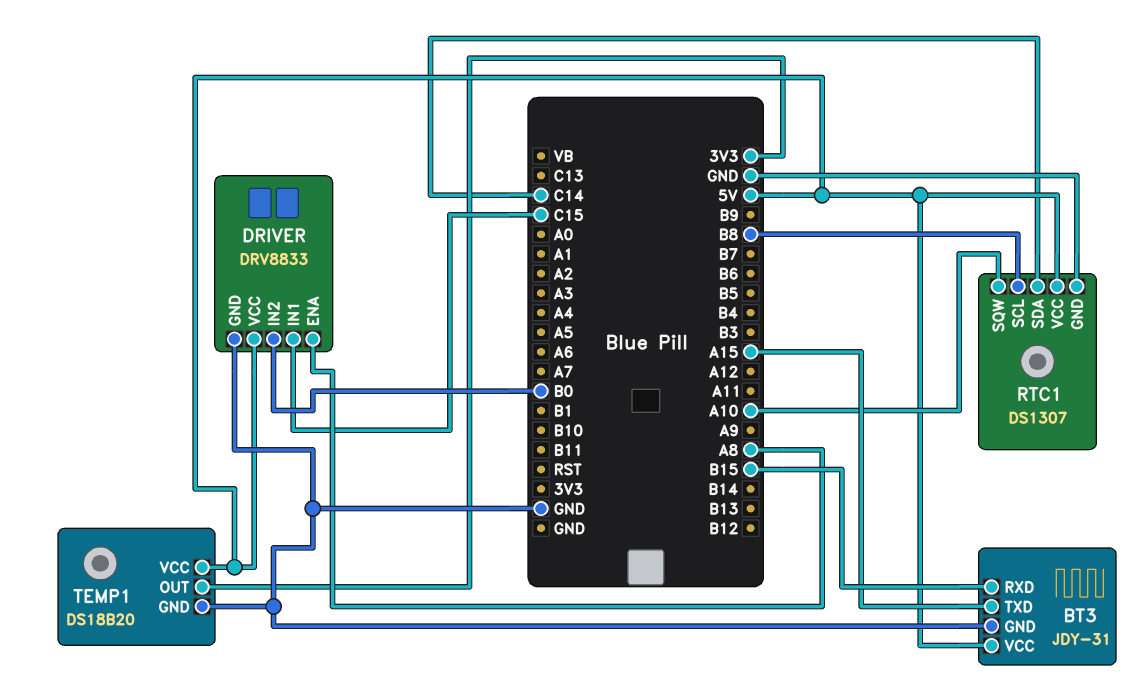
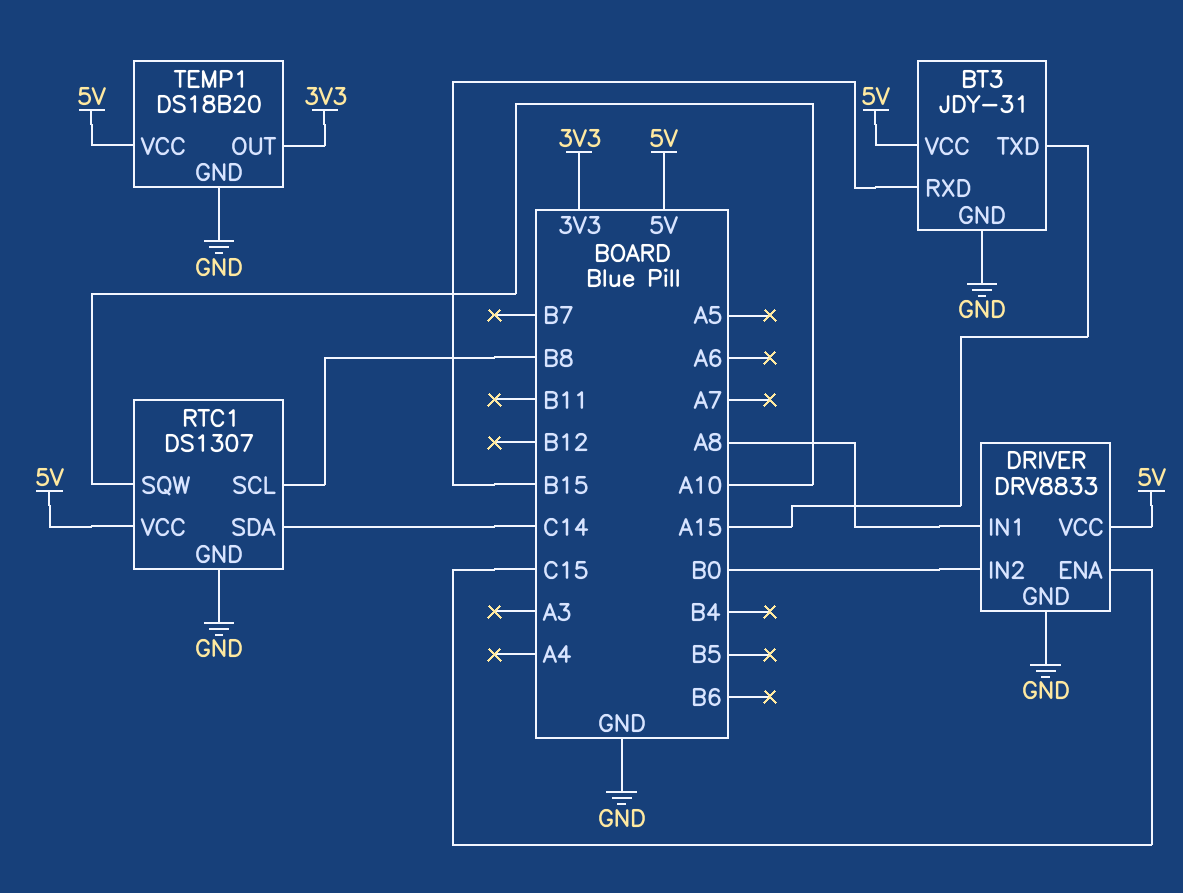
DRIVER pin ENA: A8 -> C15
DRIVER pin IN1: C15 -> A8

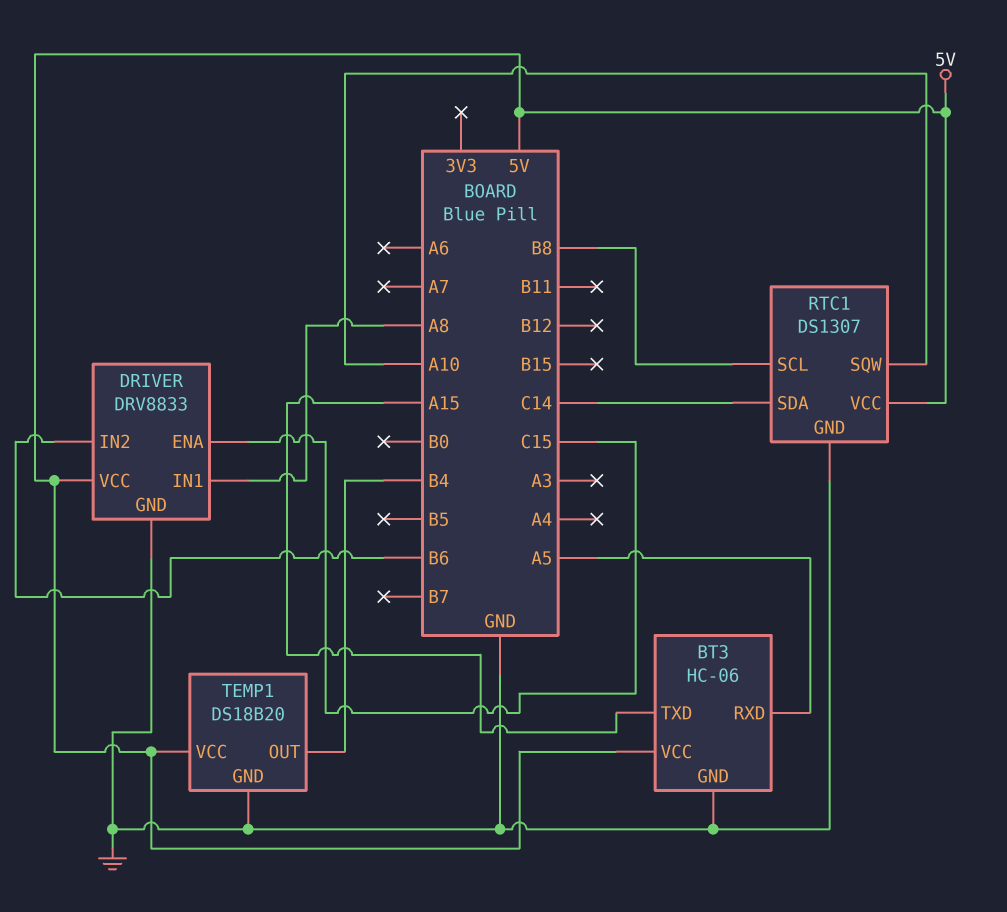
BT3: JDY-31 -> HC-06
BT3 pin RXD: B15 -> A5
DRIVER pin IN2: B0 -> B6
TEMP1 pin OUT: 3V3 -> B4

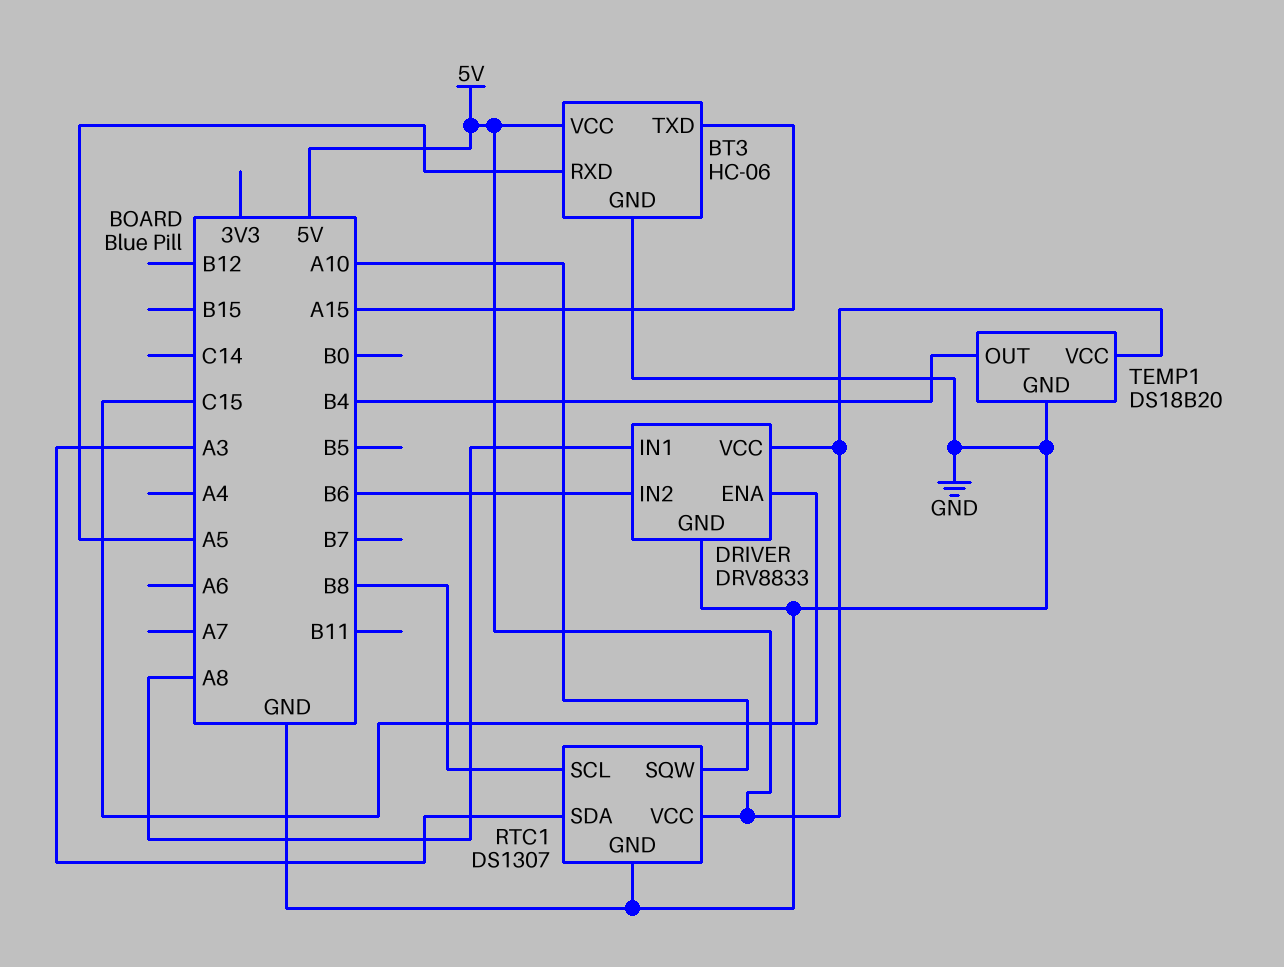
RTC1 pin SDA: C14 -> A3

